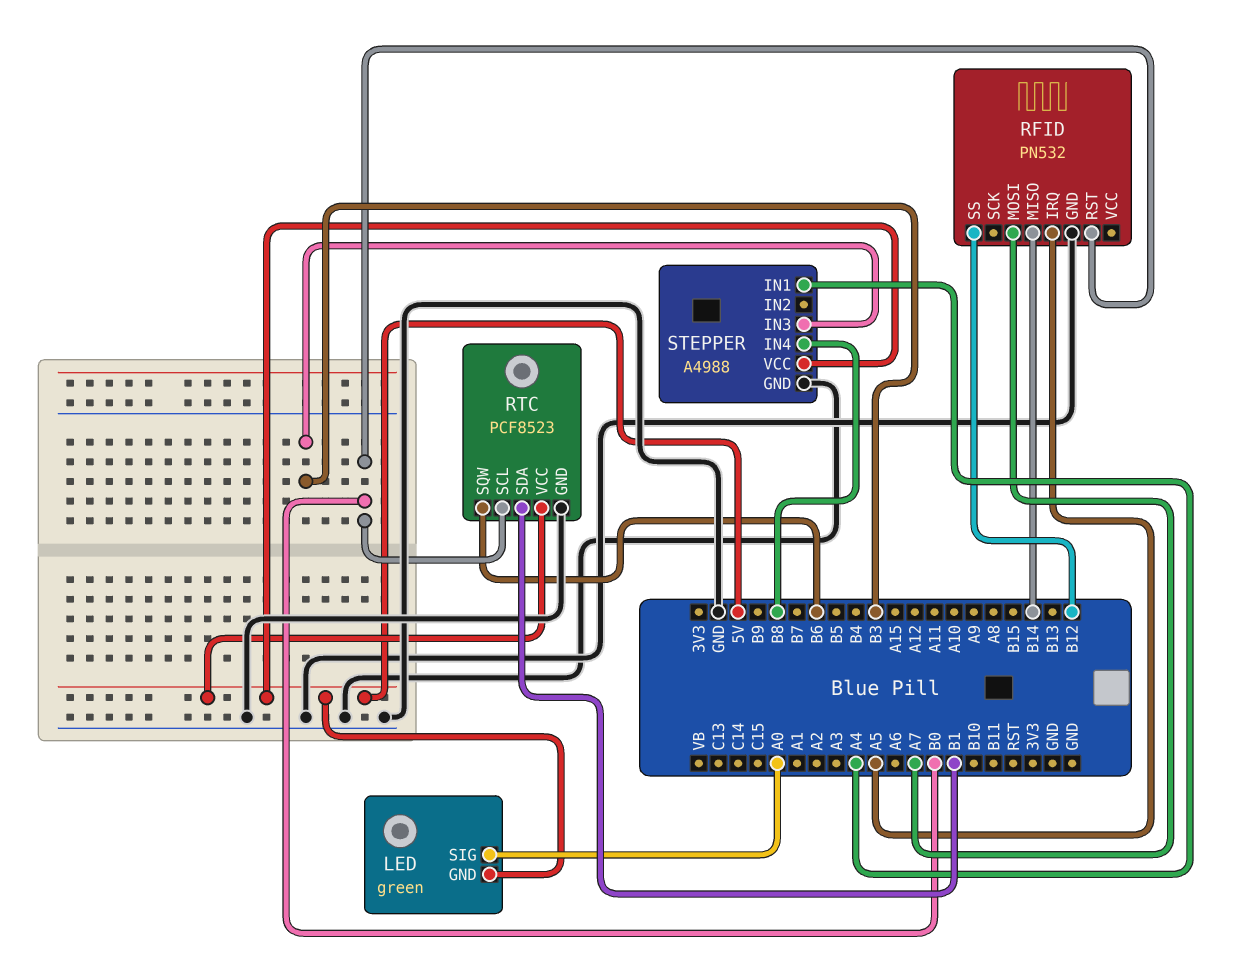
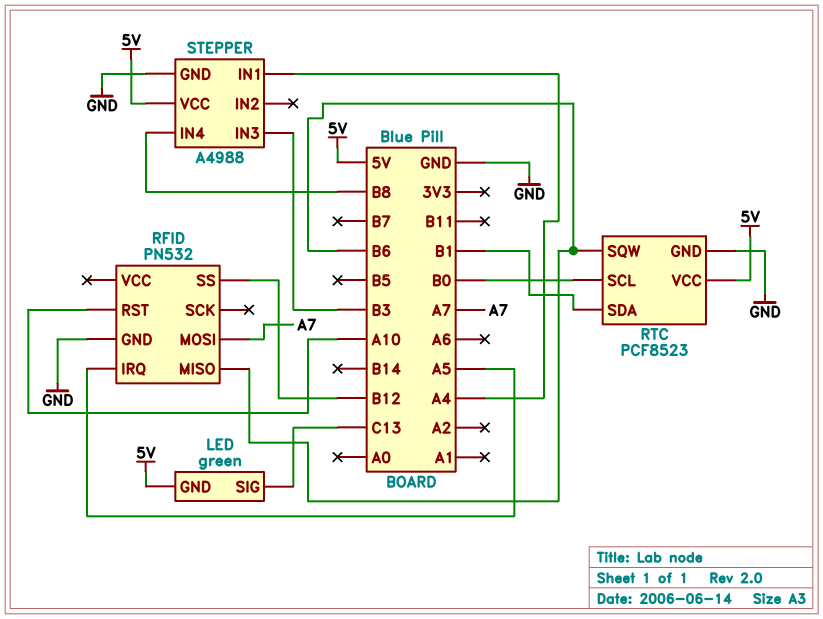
LED pin SIG: A0 -> C13
RFID pin MISO: B14 -> B6
RFID pin RST: B0 -> A10

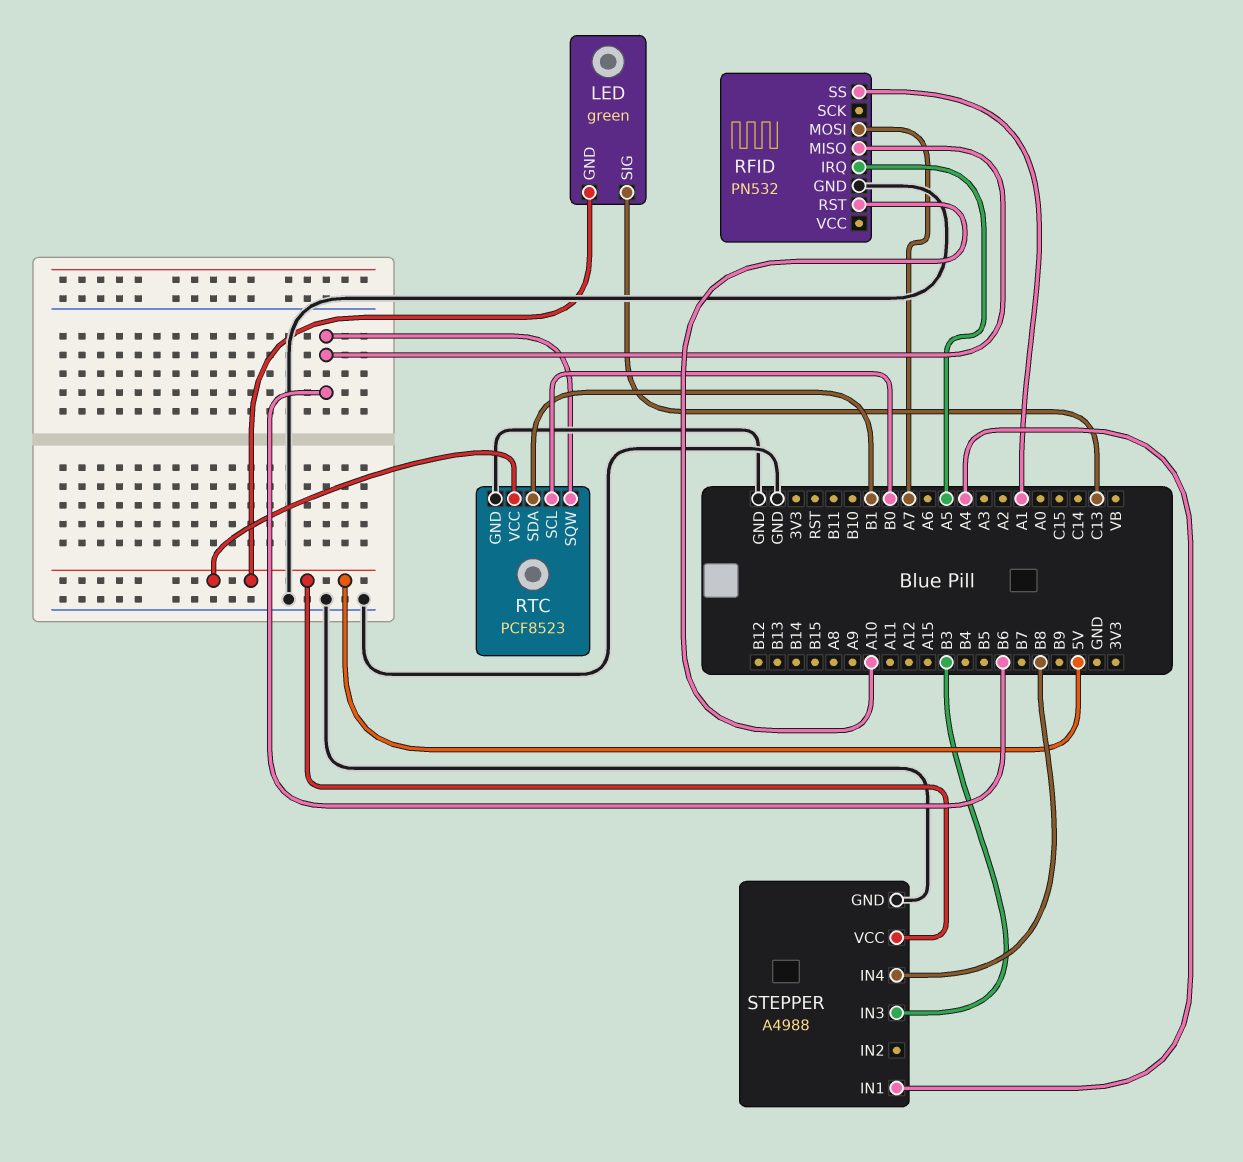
RFID pin SS: B12 -> A1

